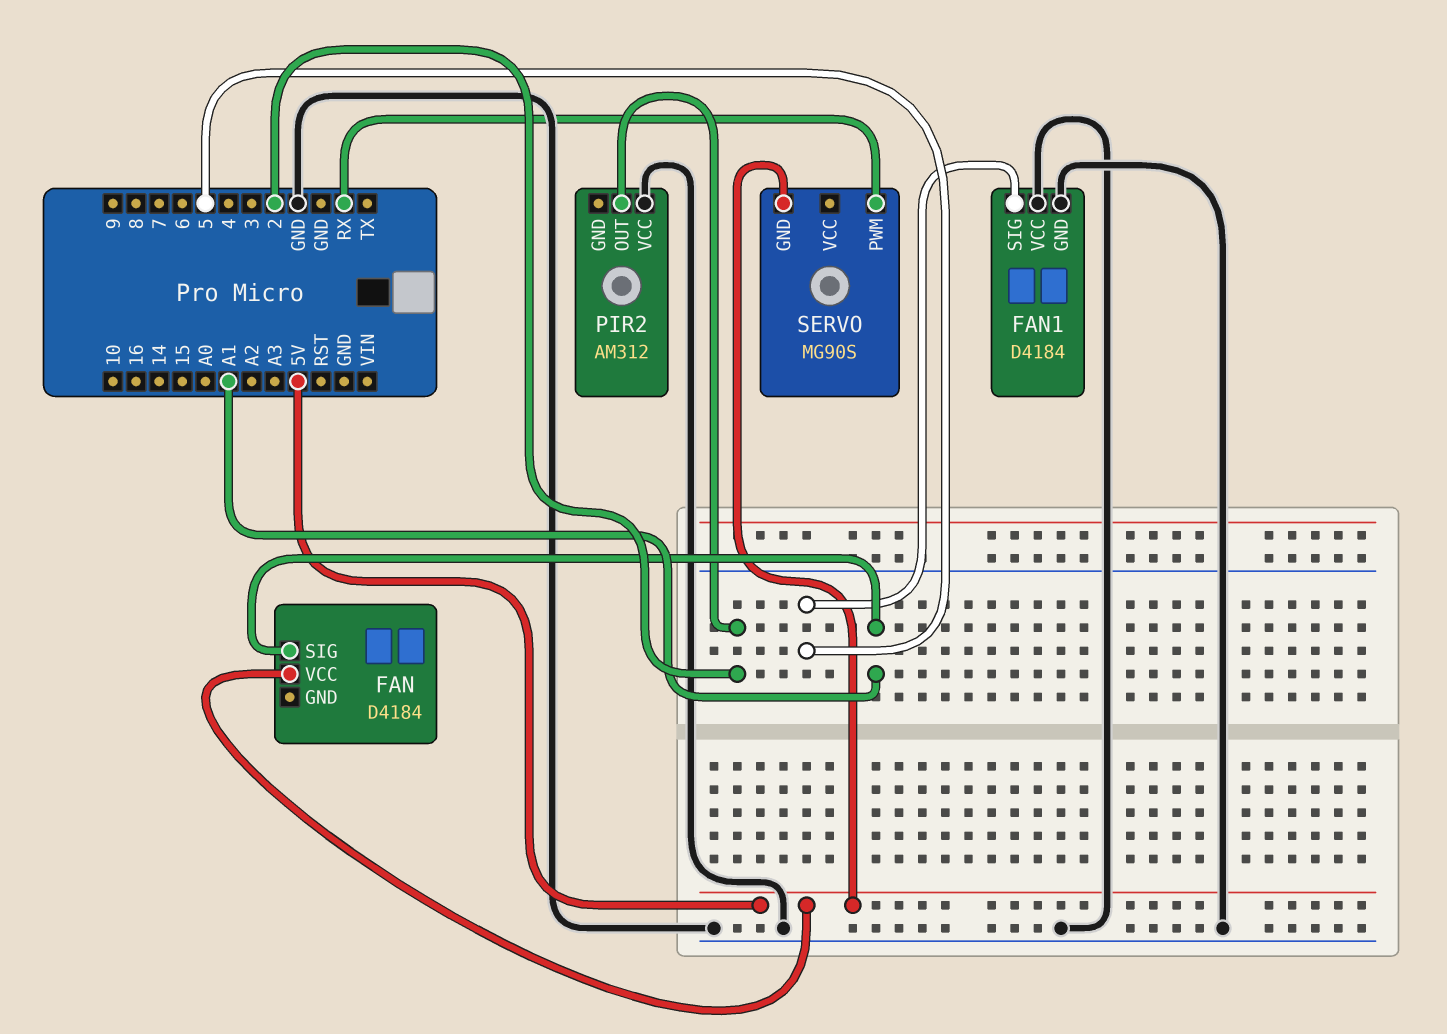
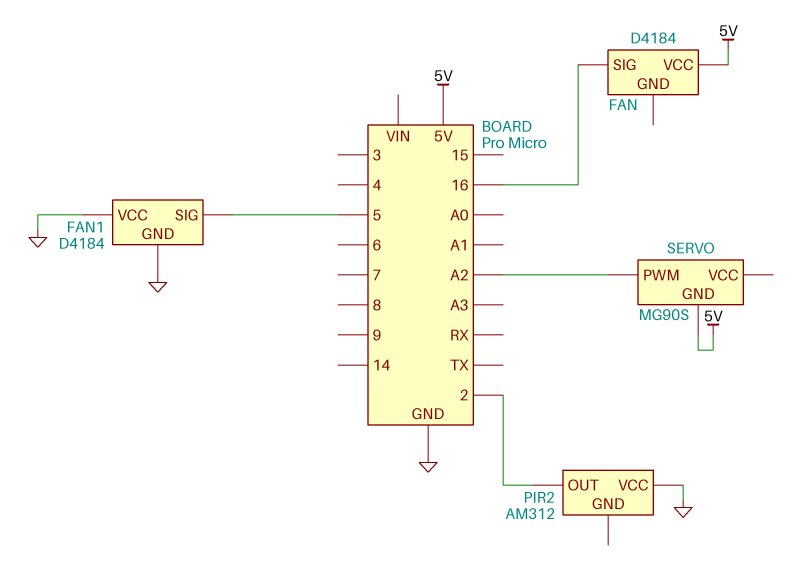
FAN pin SIG: A1 -> 16
SERVO pin PWM: RX -> A2

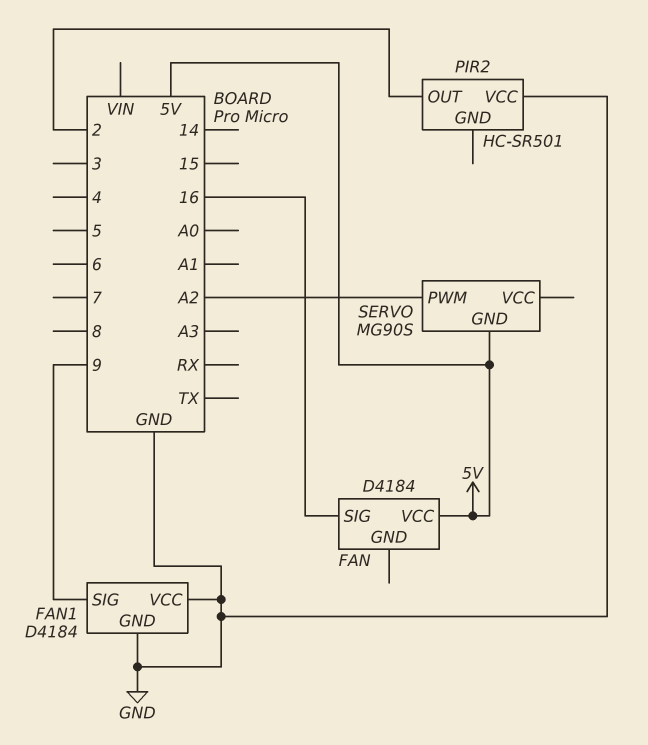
FAN1 pin SIG: 5 -> 9
PIR2: AM312 -> HC-SR501

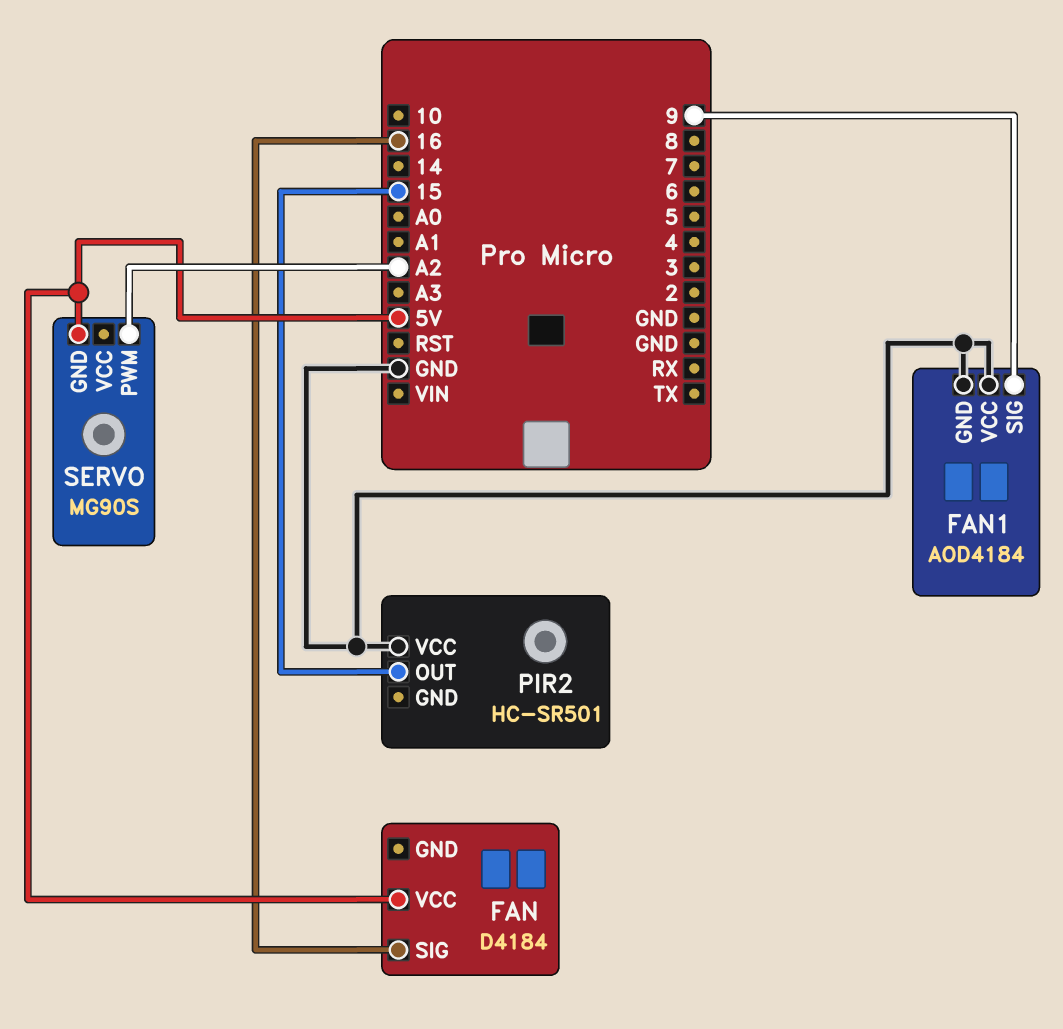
FAN1: D4184 -> AOD4184
PIR2 pin OUT: 2 -> 15

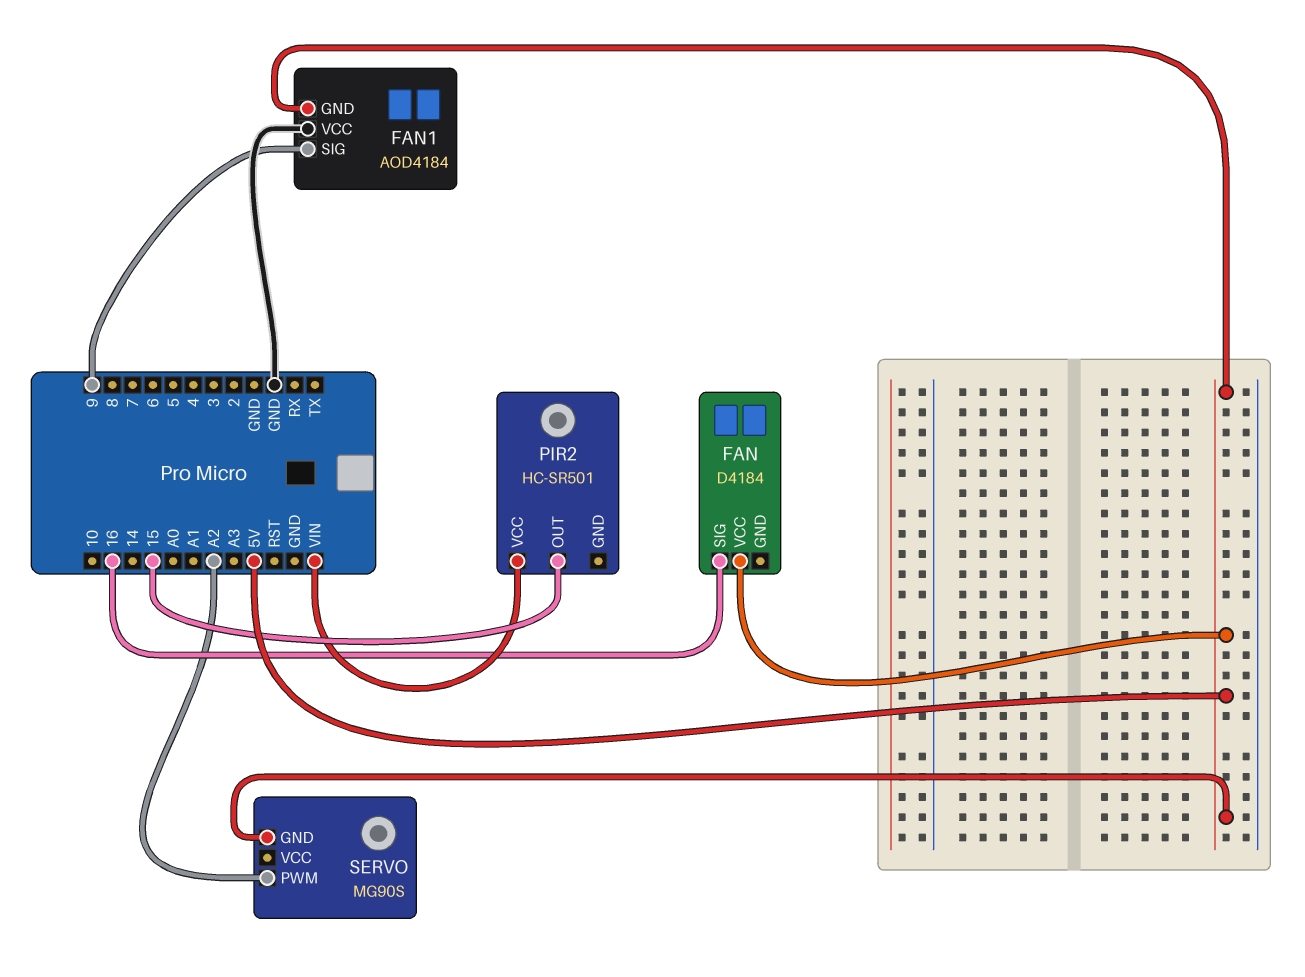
FAN1 pin GND: GND -> 5V
PIR2 pin VCC: GND -> VIN

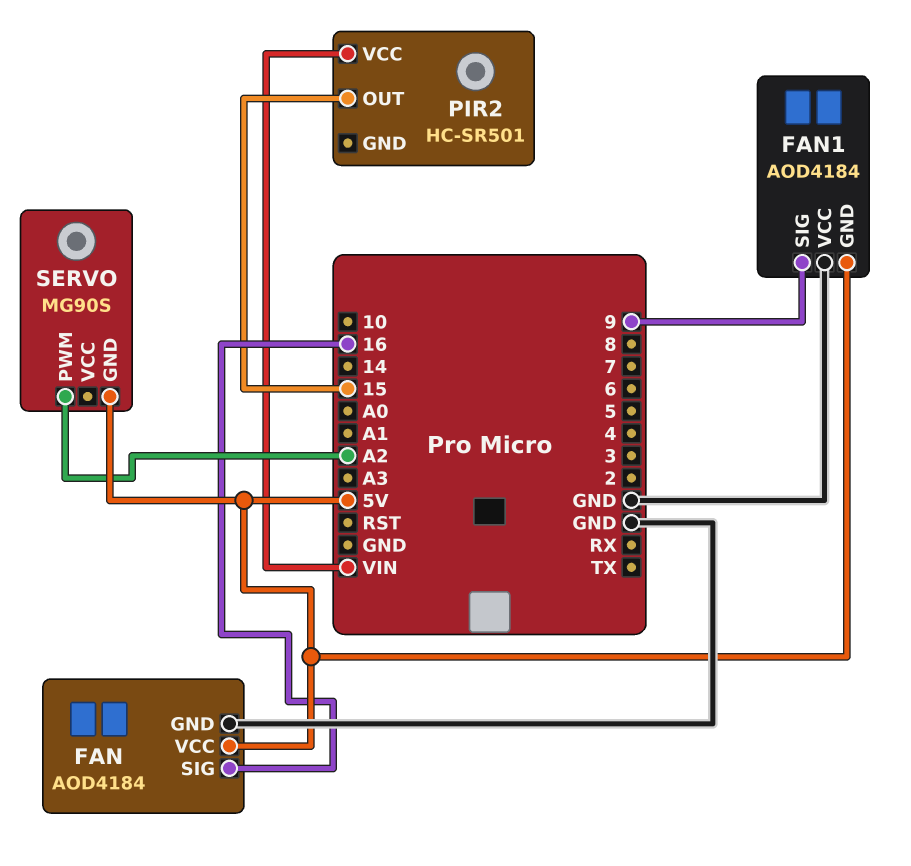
FAN: D4184 -> AOD4184
FAN pin GND: none -> GND

